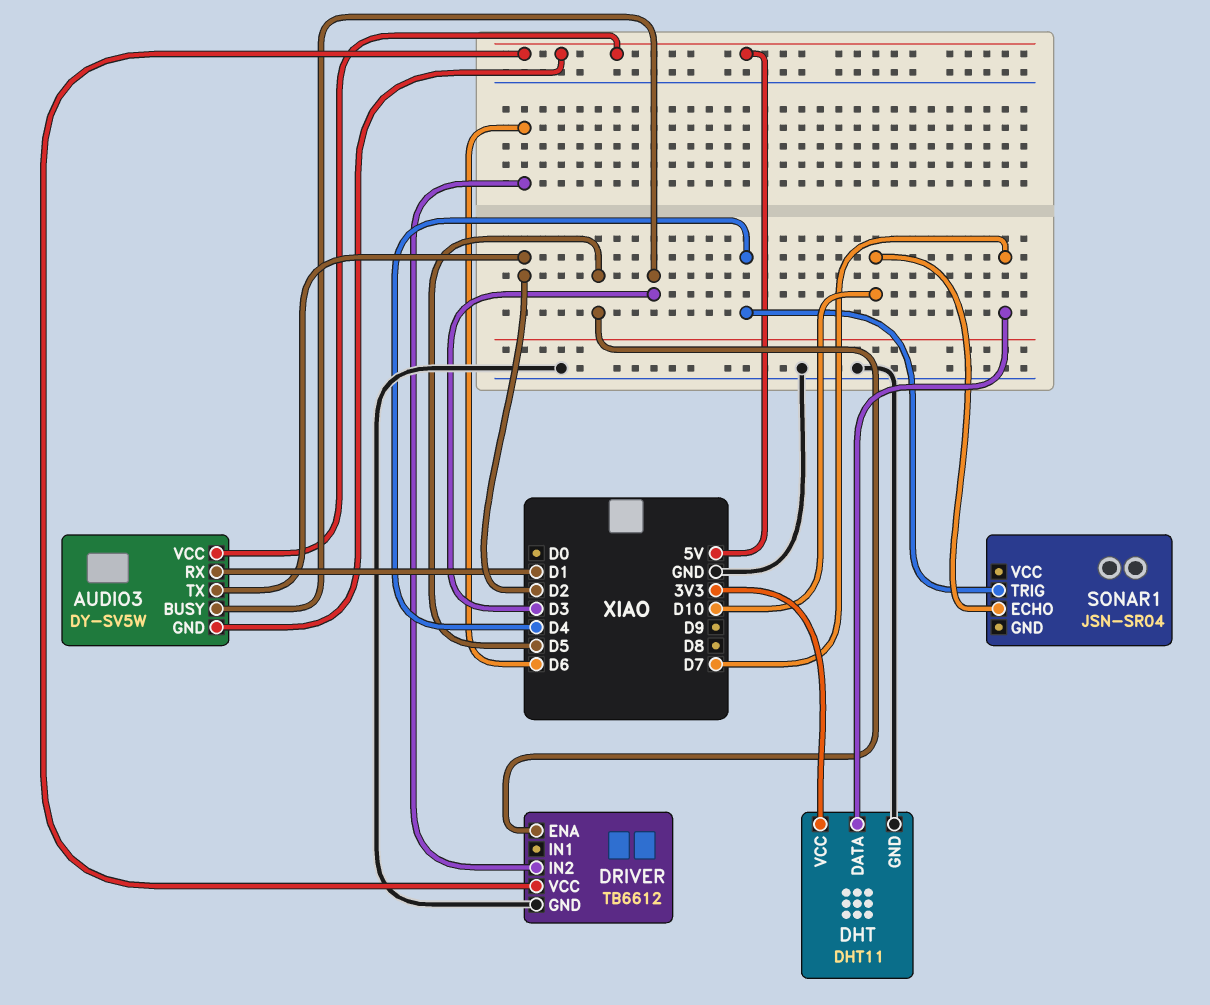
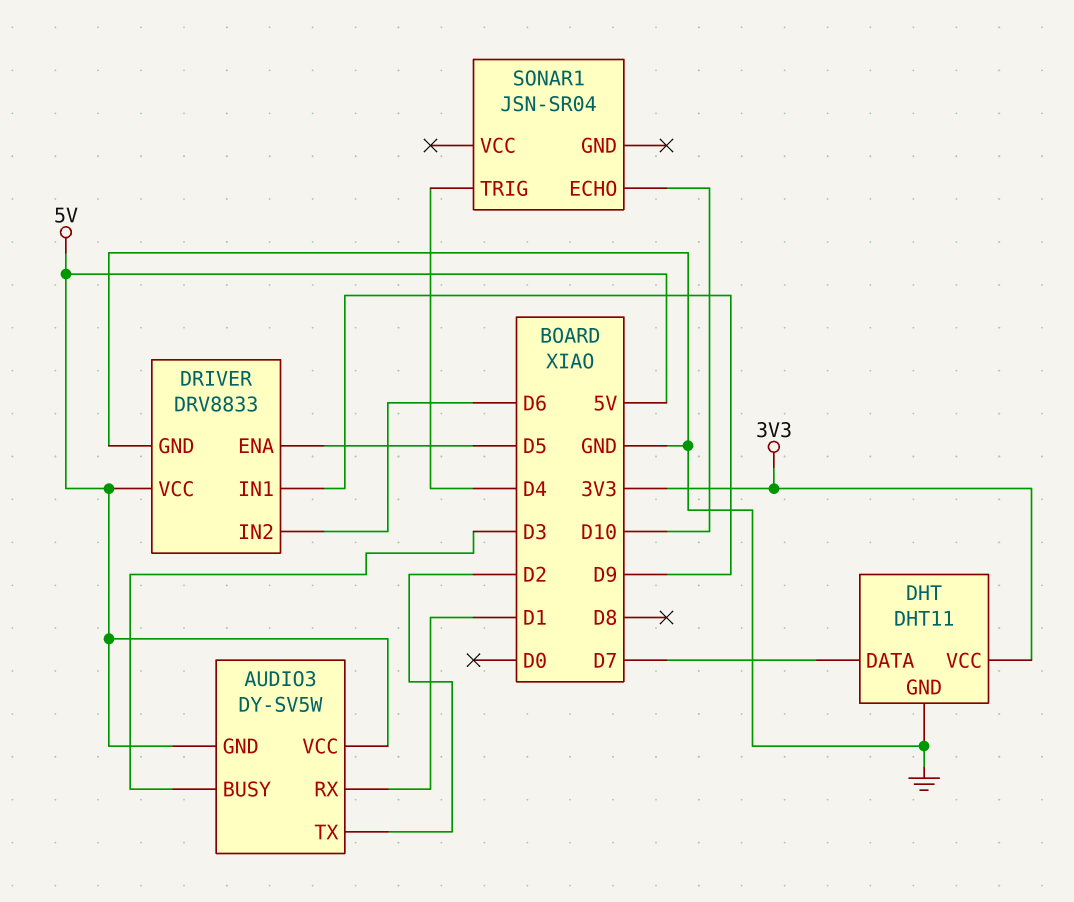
DRIVER: TB6612 -> DRV8833
DRIVER pin IN1: none -> D9

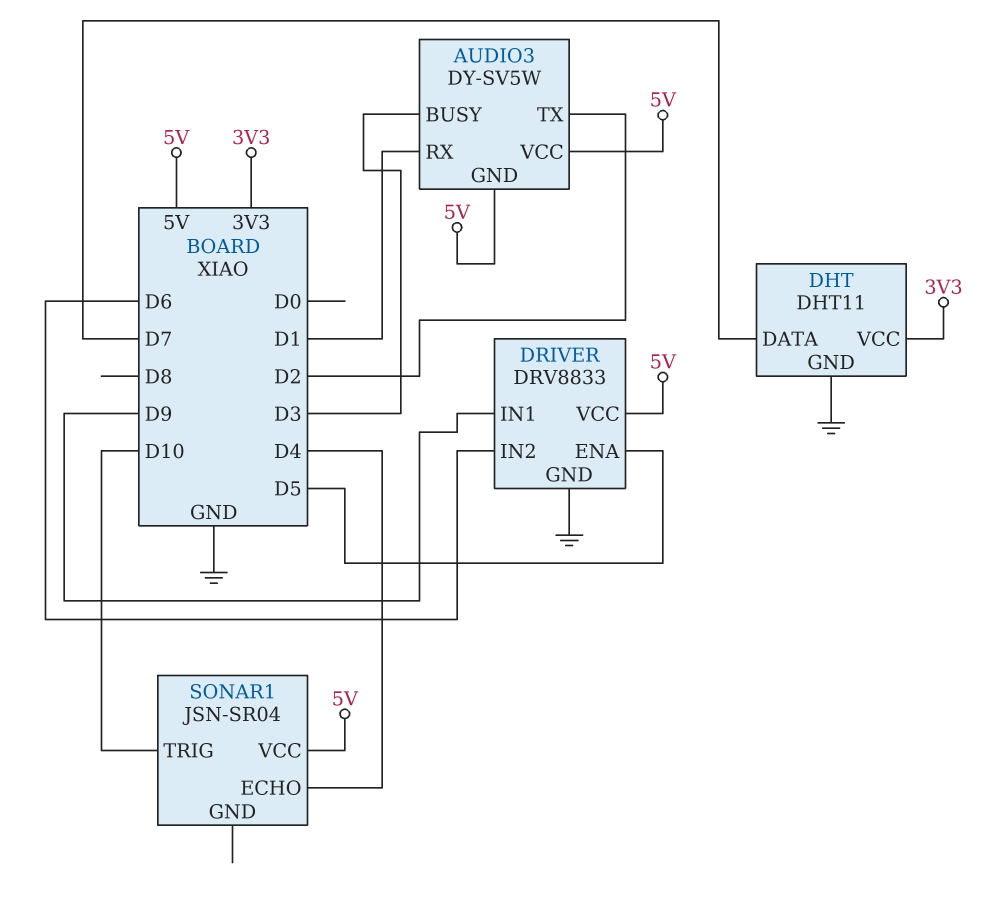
SONAR1 pin ECHO: D10 -> D4
SONAR1 pin TRIG: D4 -> D10
SONAR1 pin VCC: none -> 5V

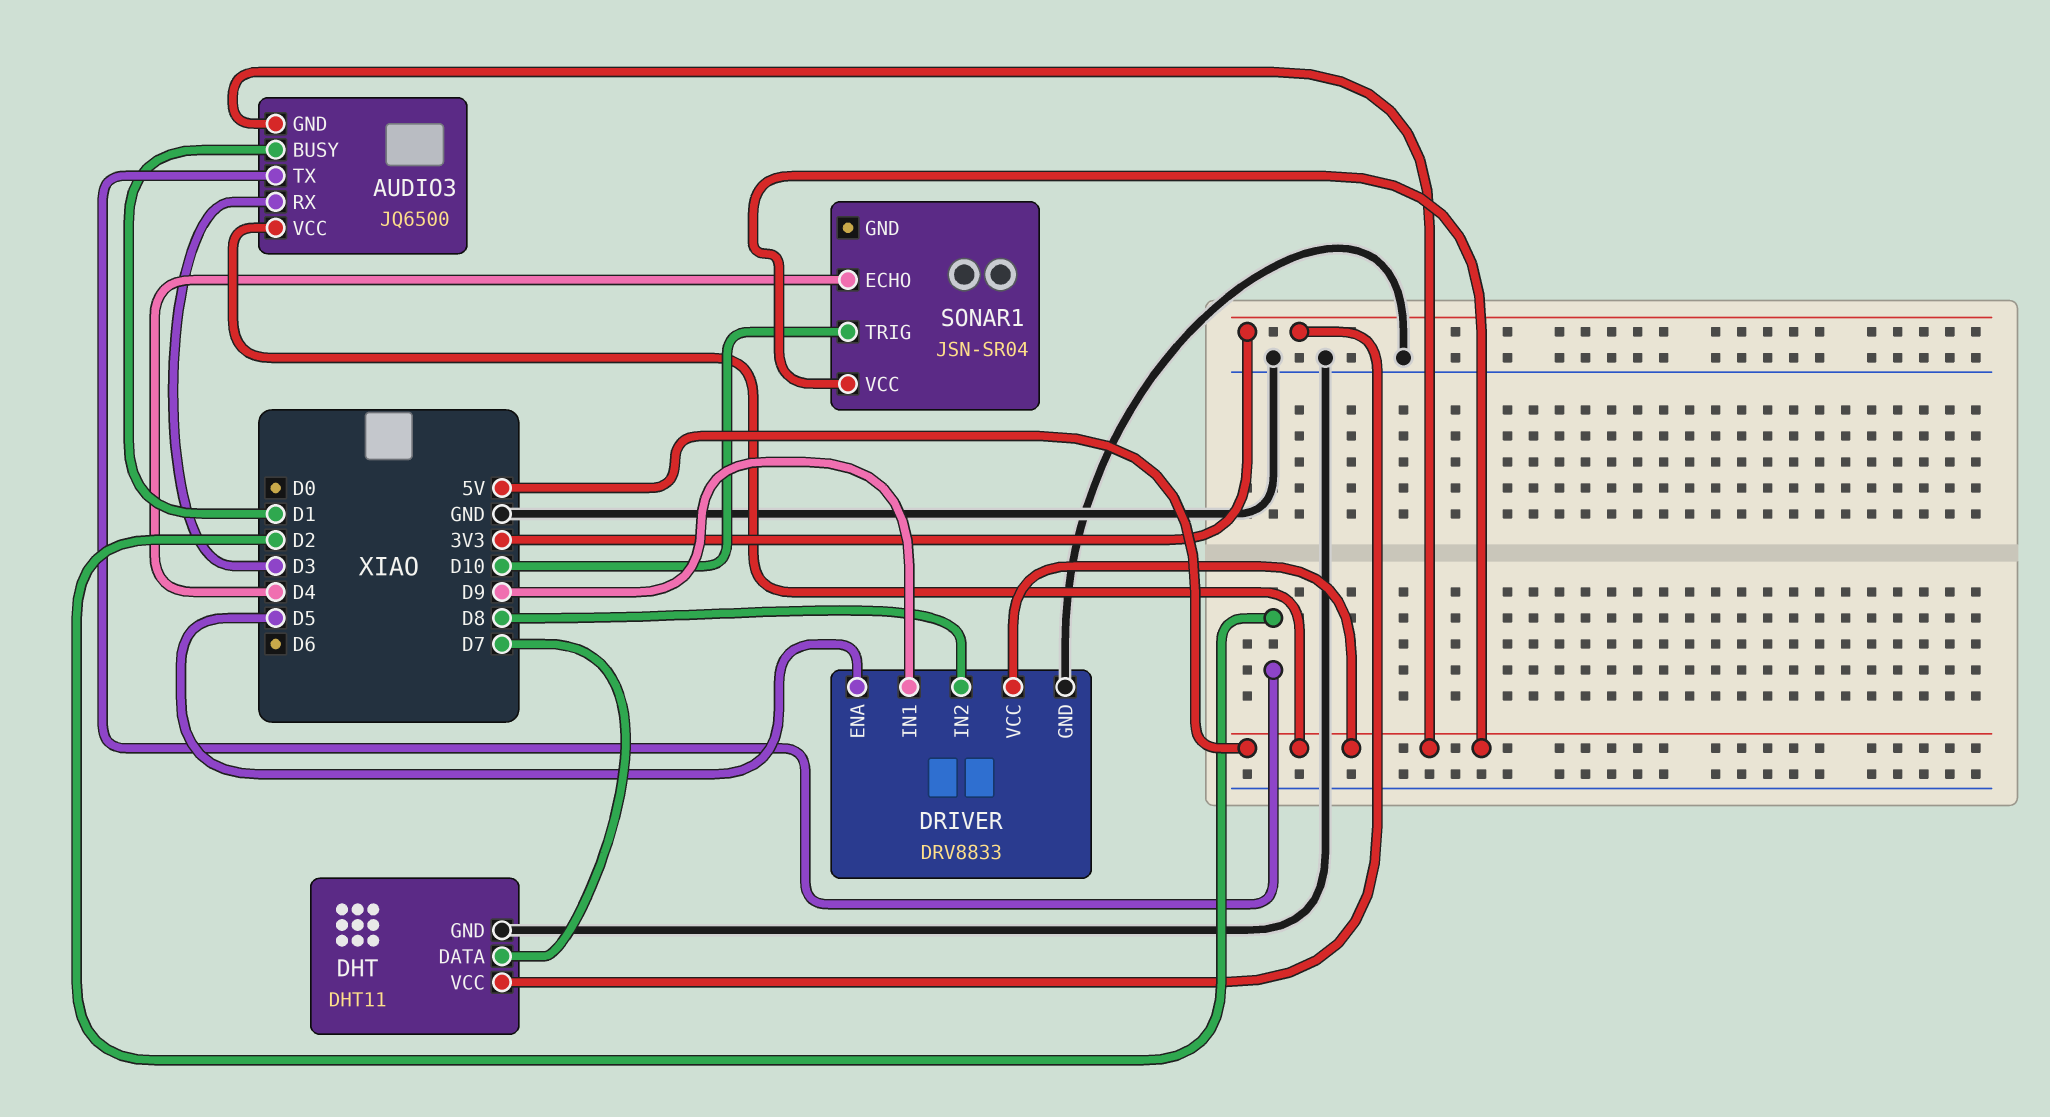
AUDIO3: DY-SV5W -> JQ6500
AUDIO3 pin BUSY: D3 -> D1
AUDIO3 pin RX: D1 -> D3
DRIVER pin IN2: D6 -> D8

